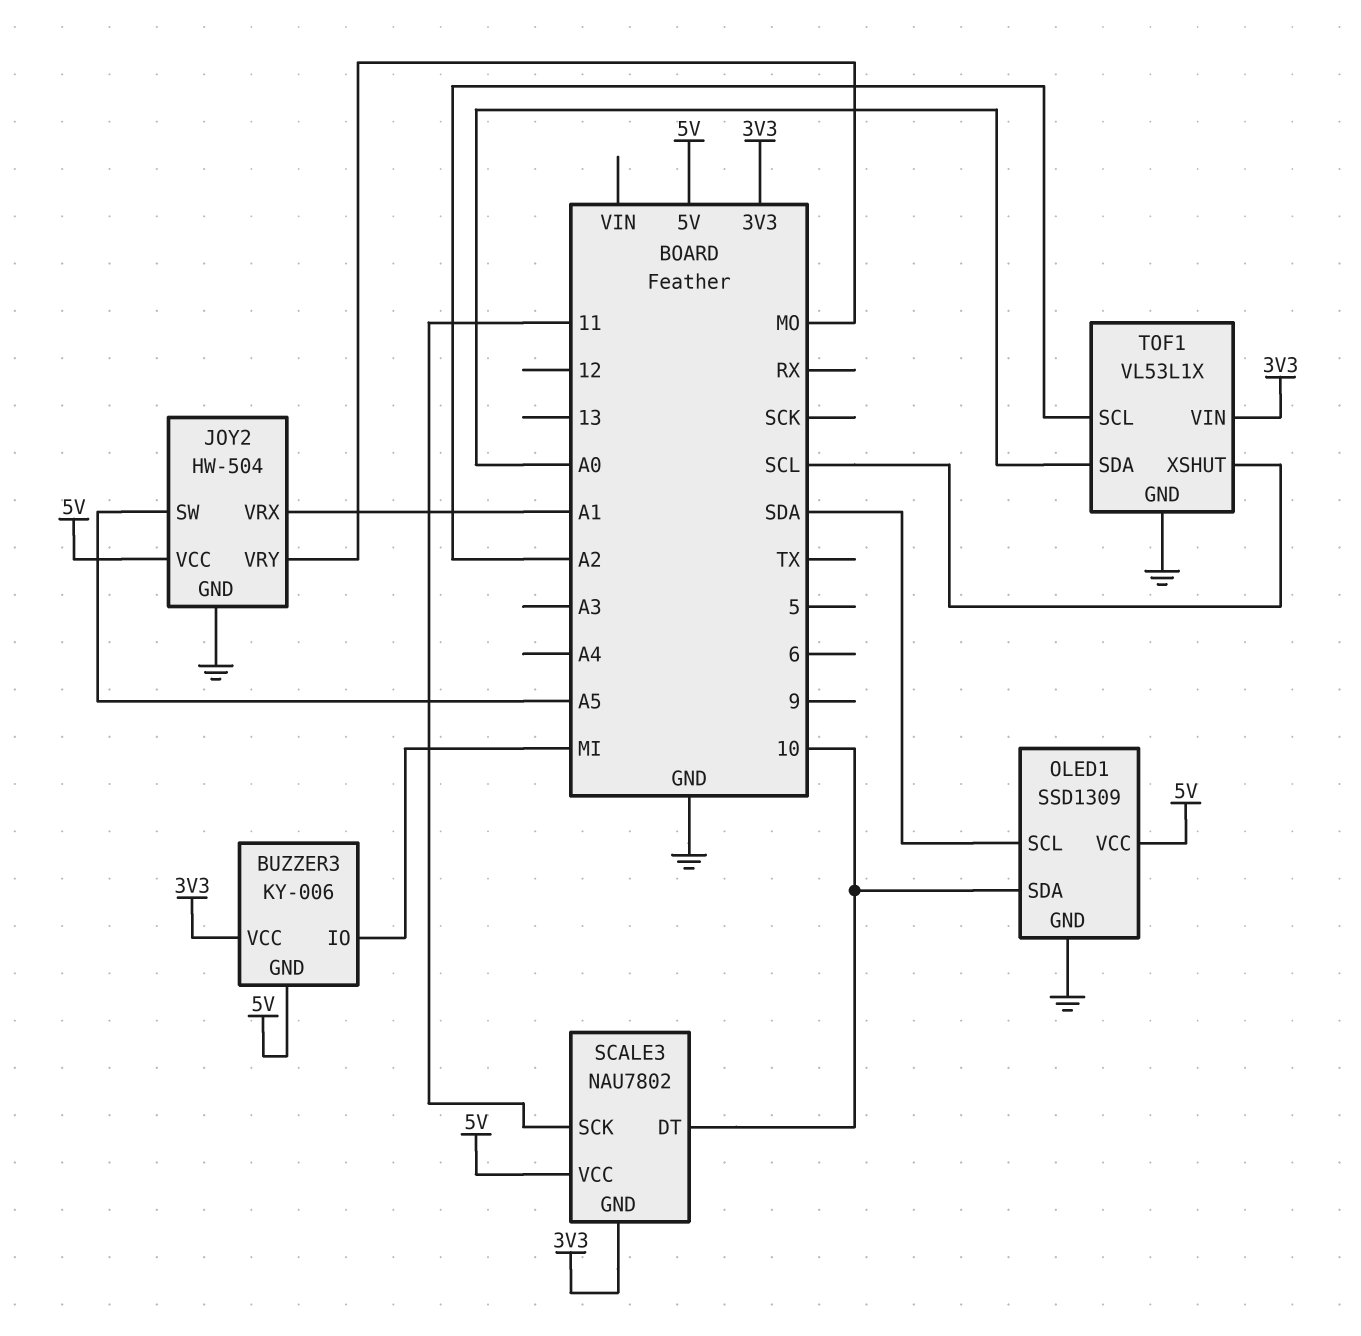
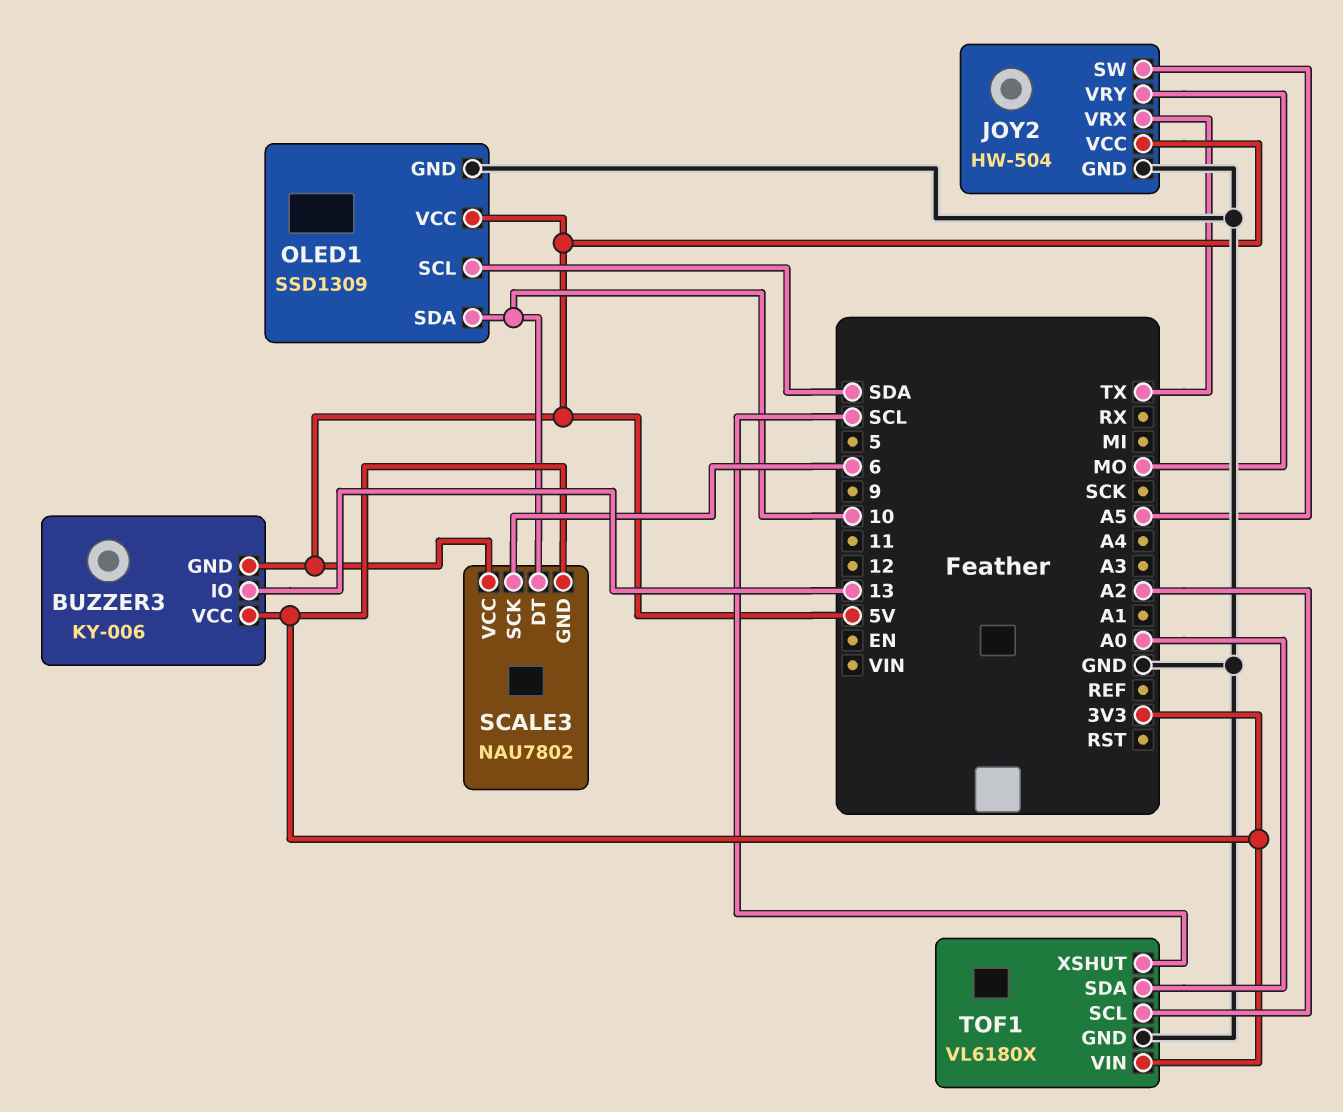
BUZZER3 pin IO: MI -> 13
JOY2 pin VRX: A1 -> TX
SCALE3 pin SCK: 11 -> 6
TOF1: VL53L1X -> VL6180X

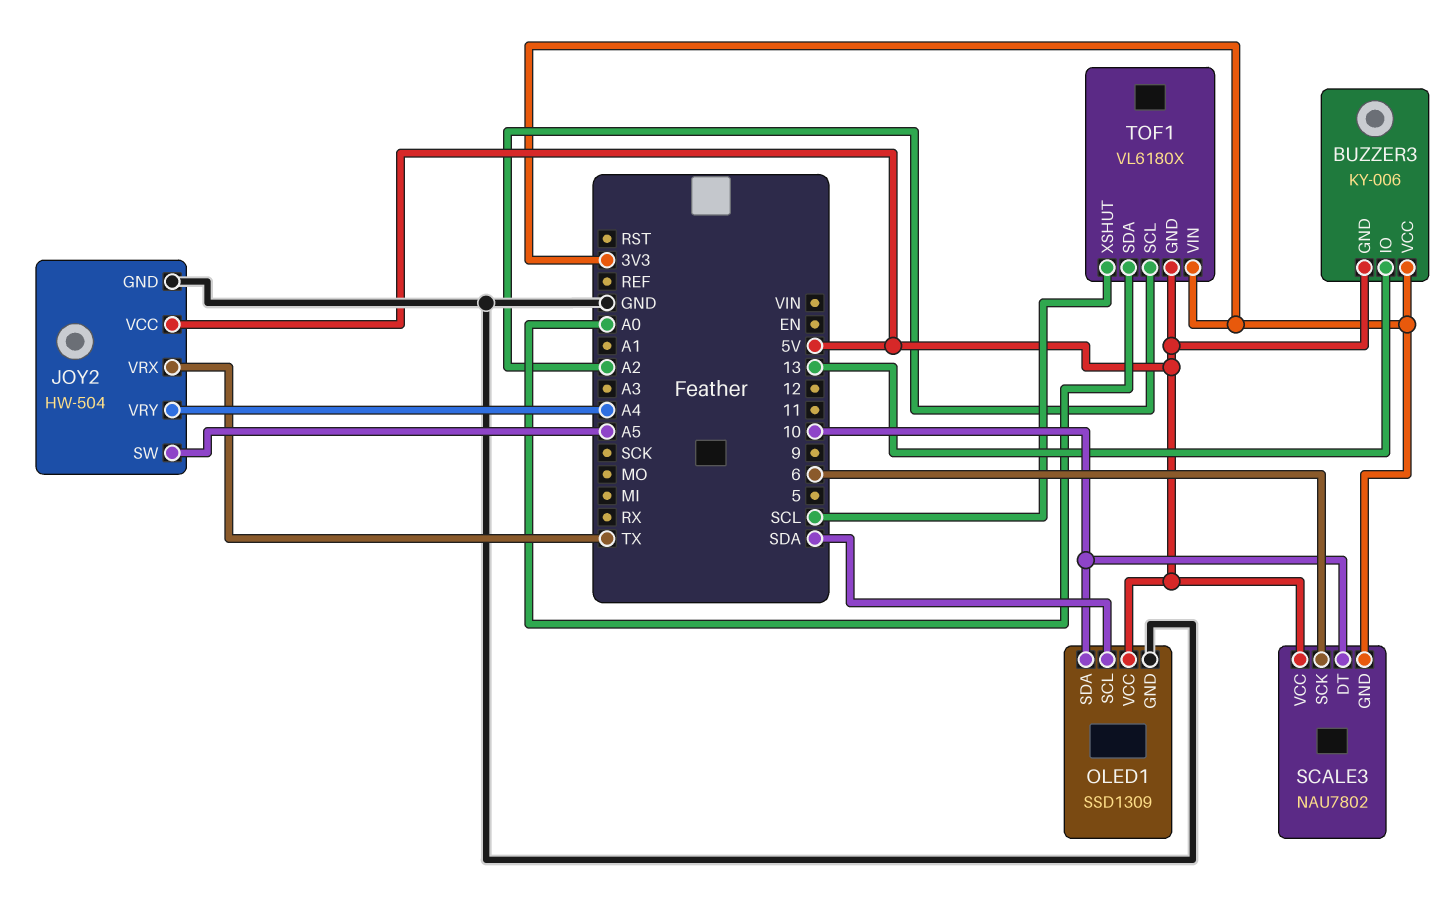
JOY2 pin VRY: MO -> A4
TOF1 pin GND: GND -> 5V

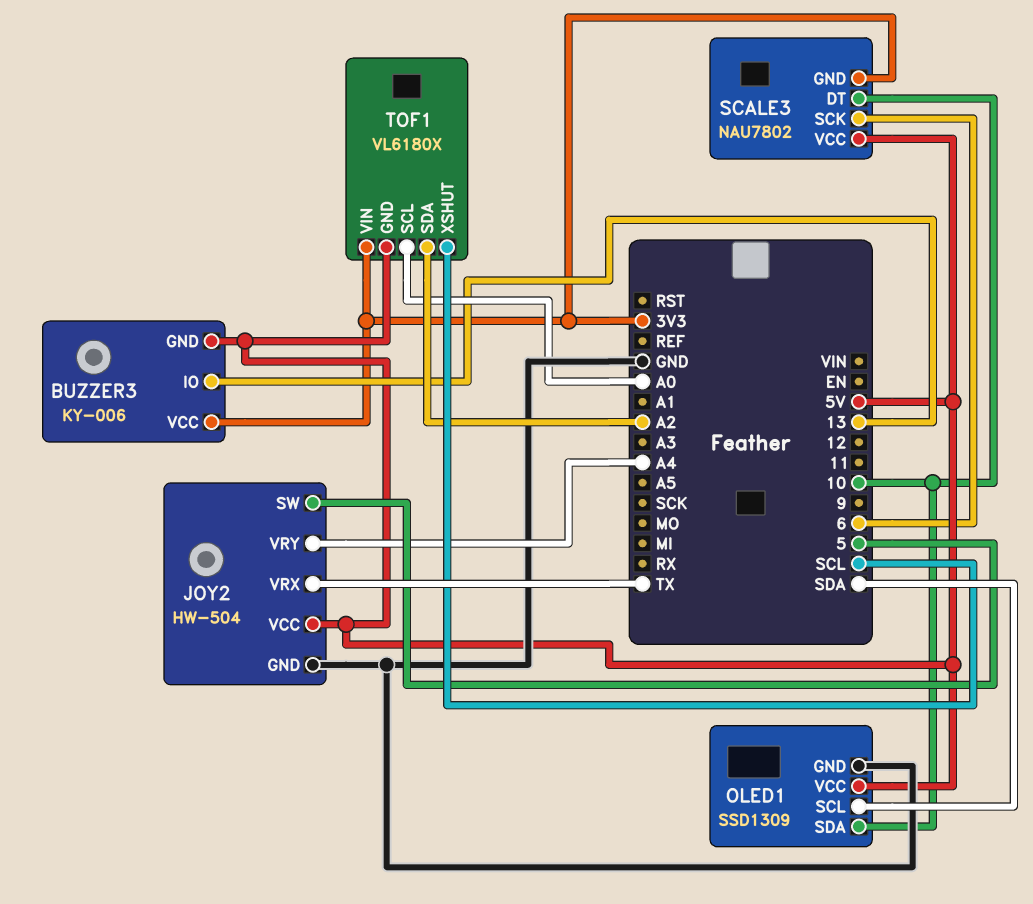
JOY2 pin SW: A5 -> 5
TOF1 pin SCL: A2 -> A0
TOF1 pin SDA: A0 -> A2

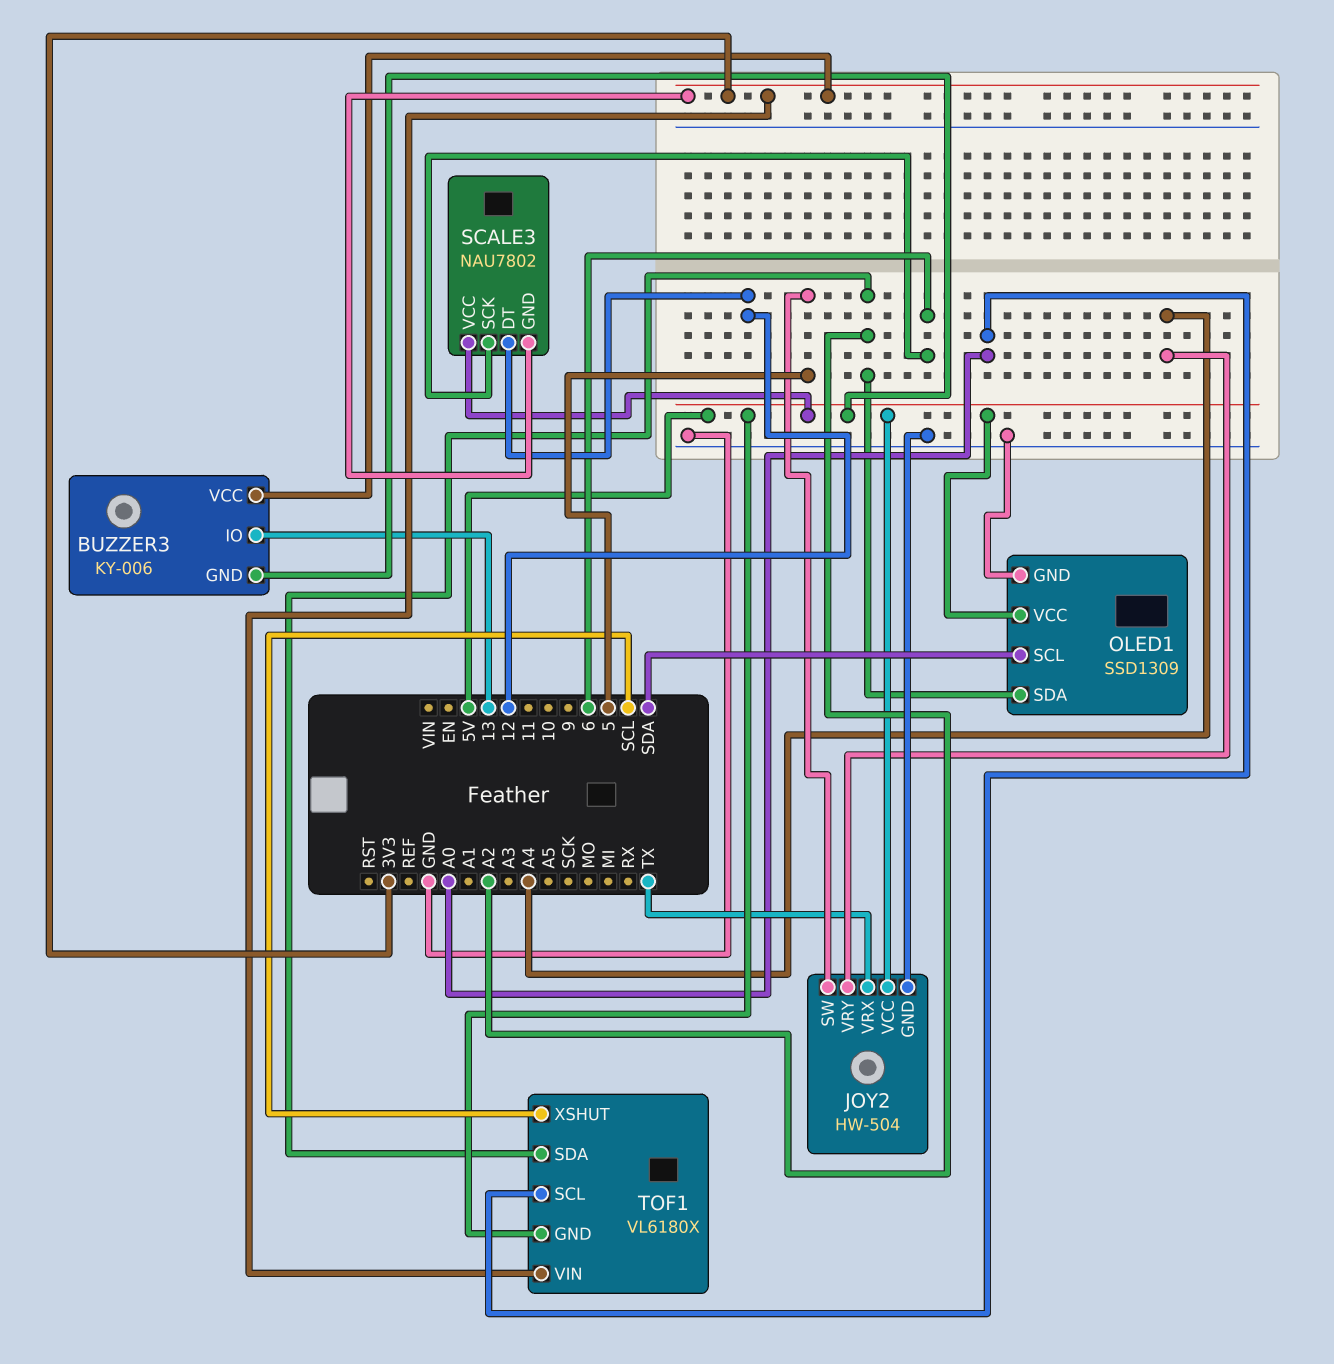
OLED1 pin SDA: 10 -> A2
SCALE3 pin DT: 10 -> 12

